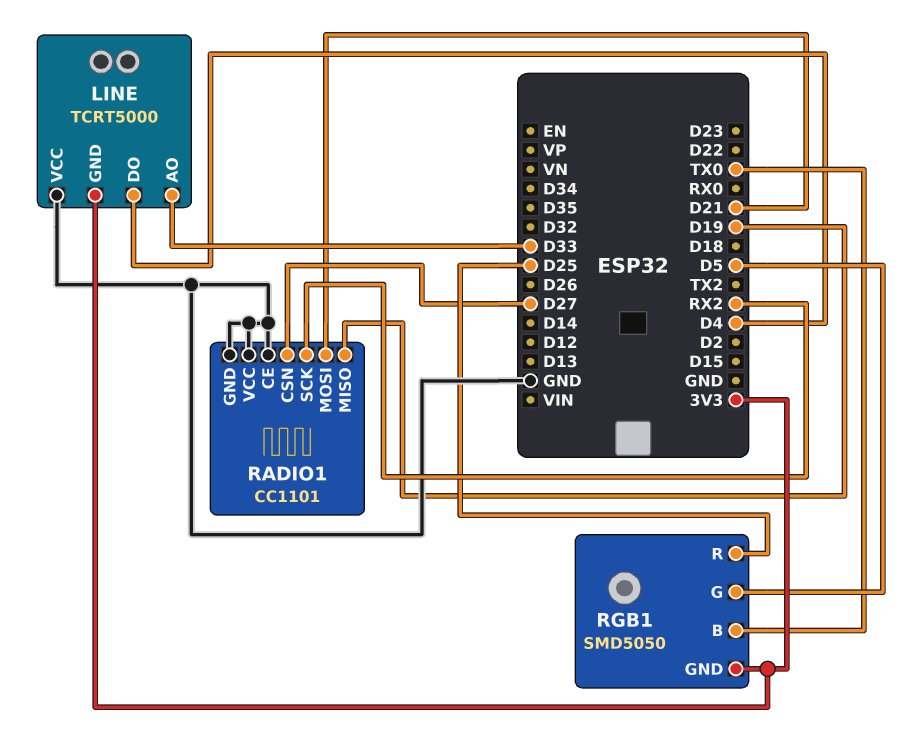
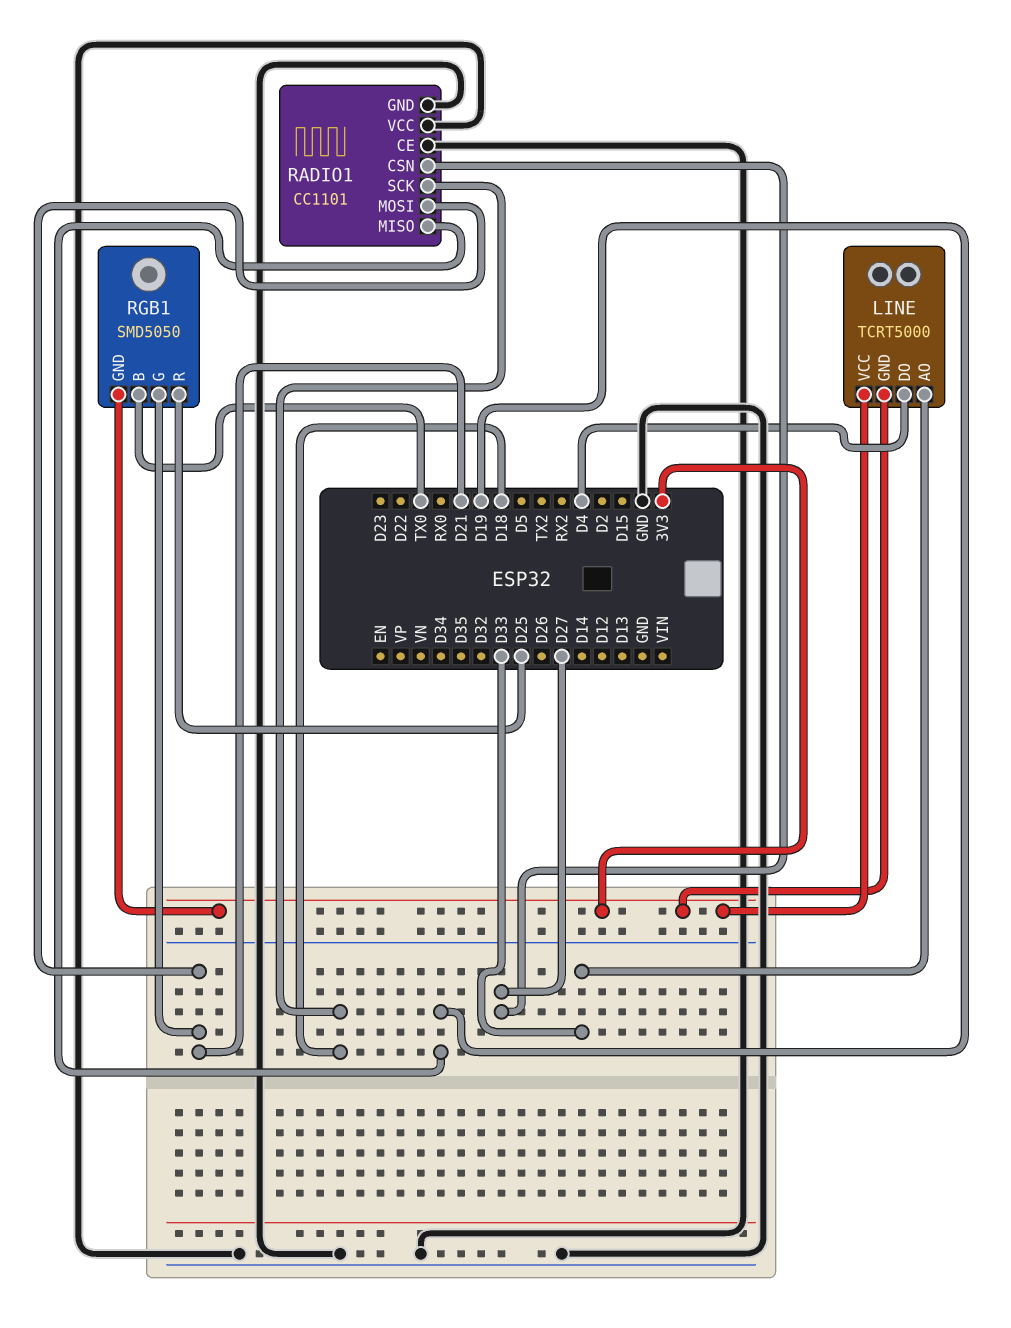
LINE pin VCC: GND -> 3V3
RADIO1 pin SCK: RX2 -> D18
RGB1 pin G: D5 -> D21

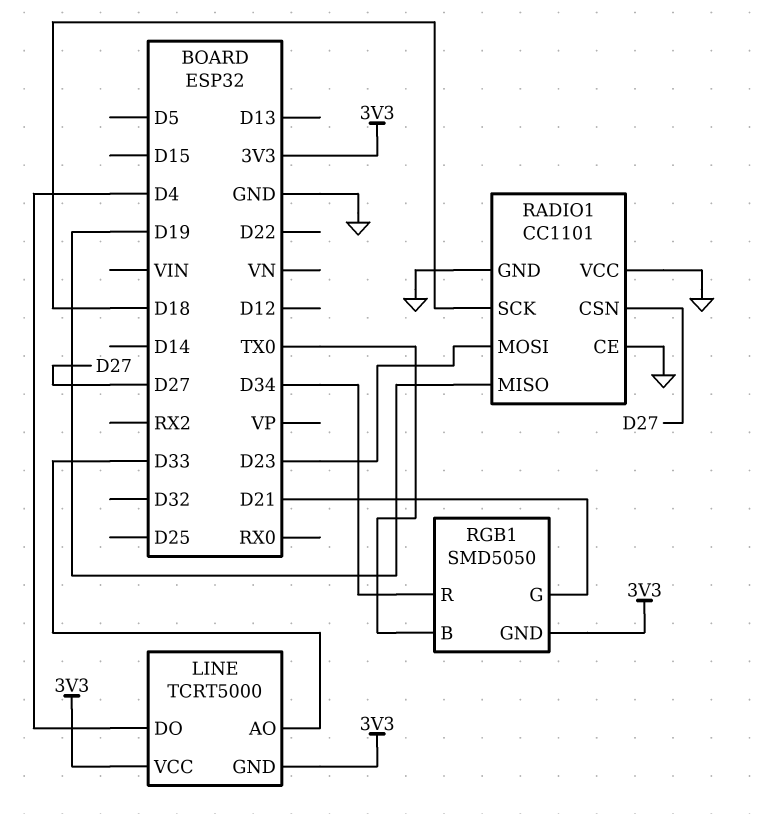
RADIO1 pin MOSI: D21 -> D23
RGB1 pin R: D25 -> D34

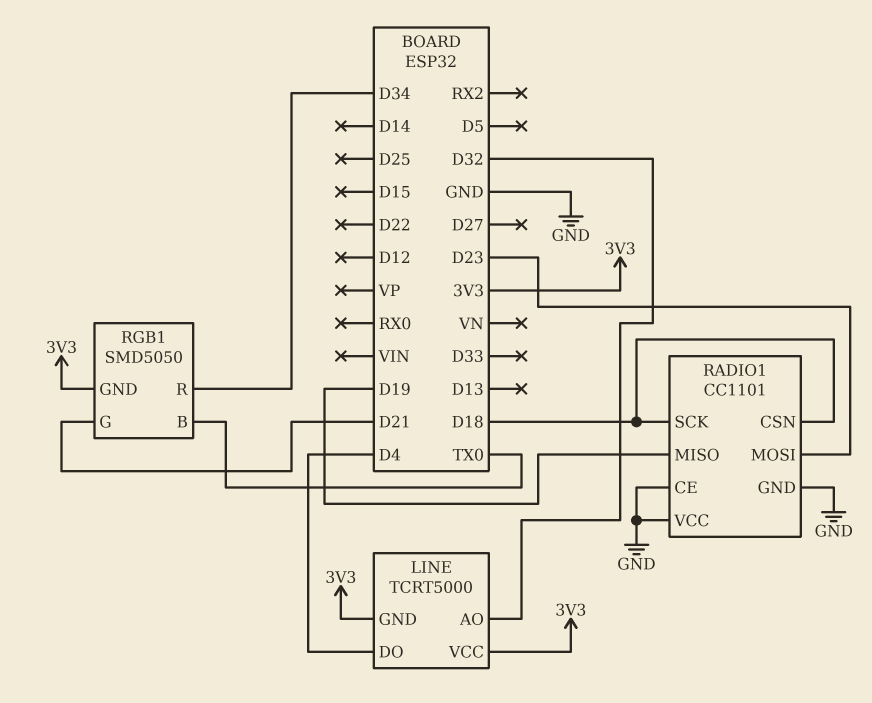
LINE pin AO: D33 -> D32
RADIO1 pin CSN: D27 -> D18

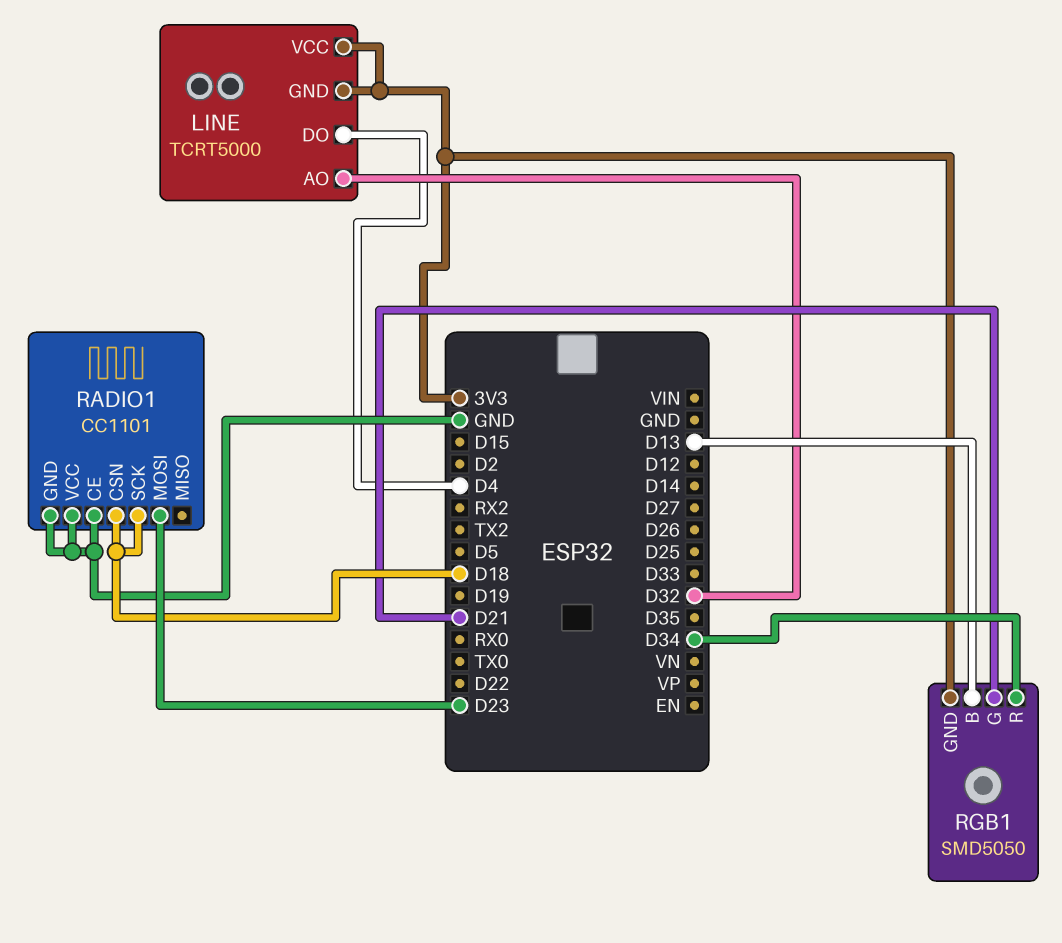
RADIO1 pin MISO: D19 -> none
RGB1 pin B: TX0 -> D13

